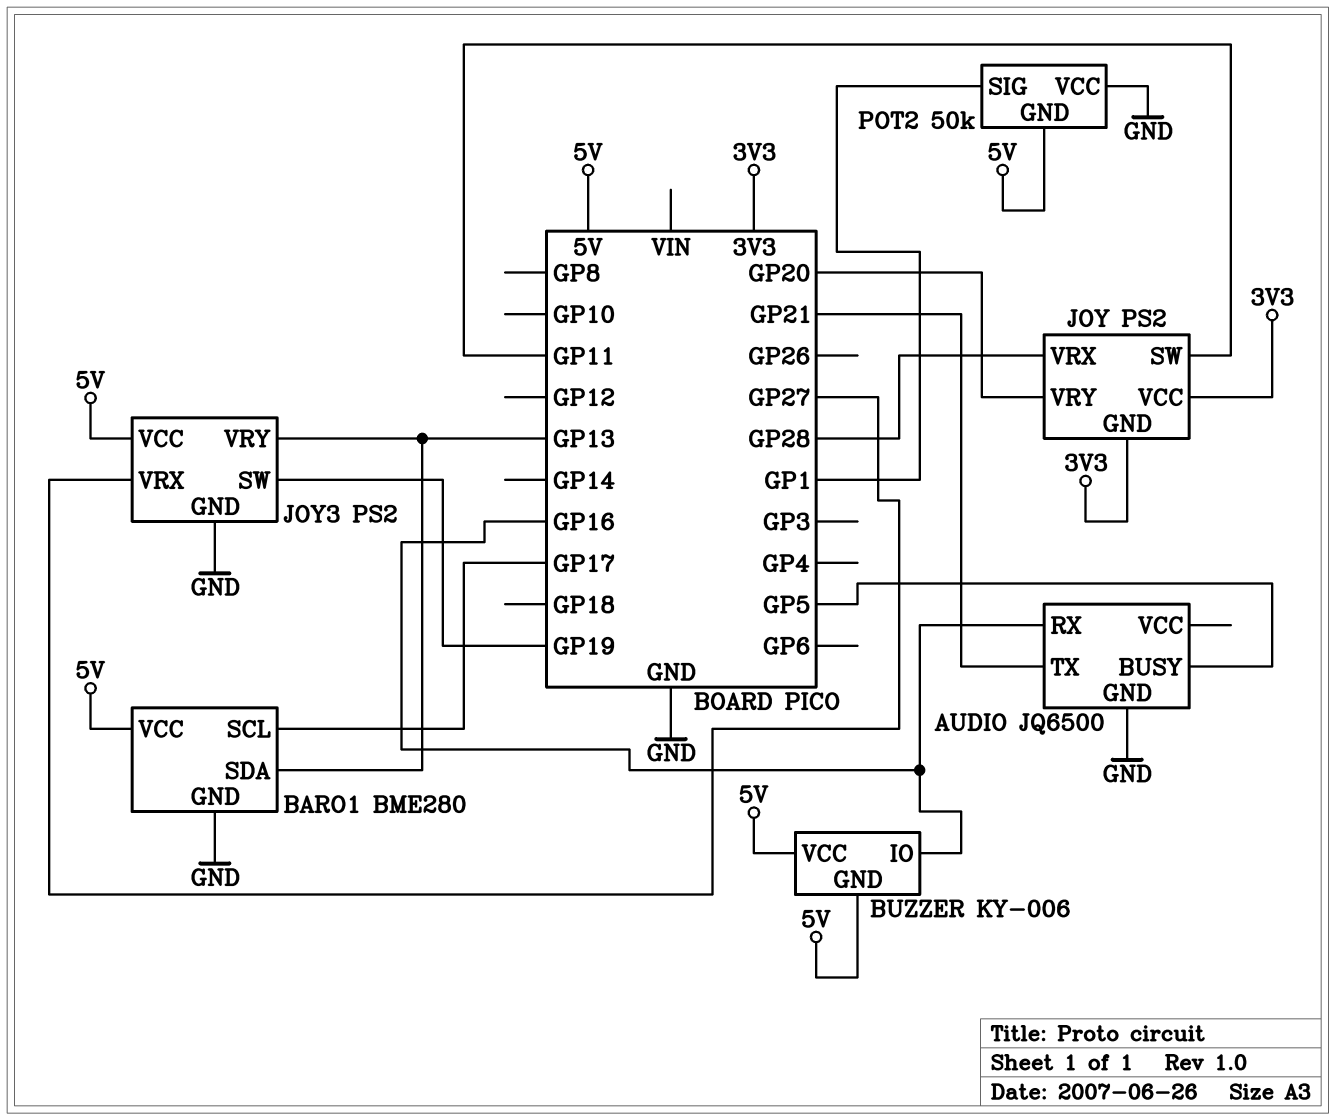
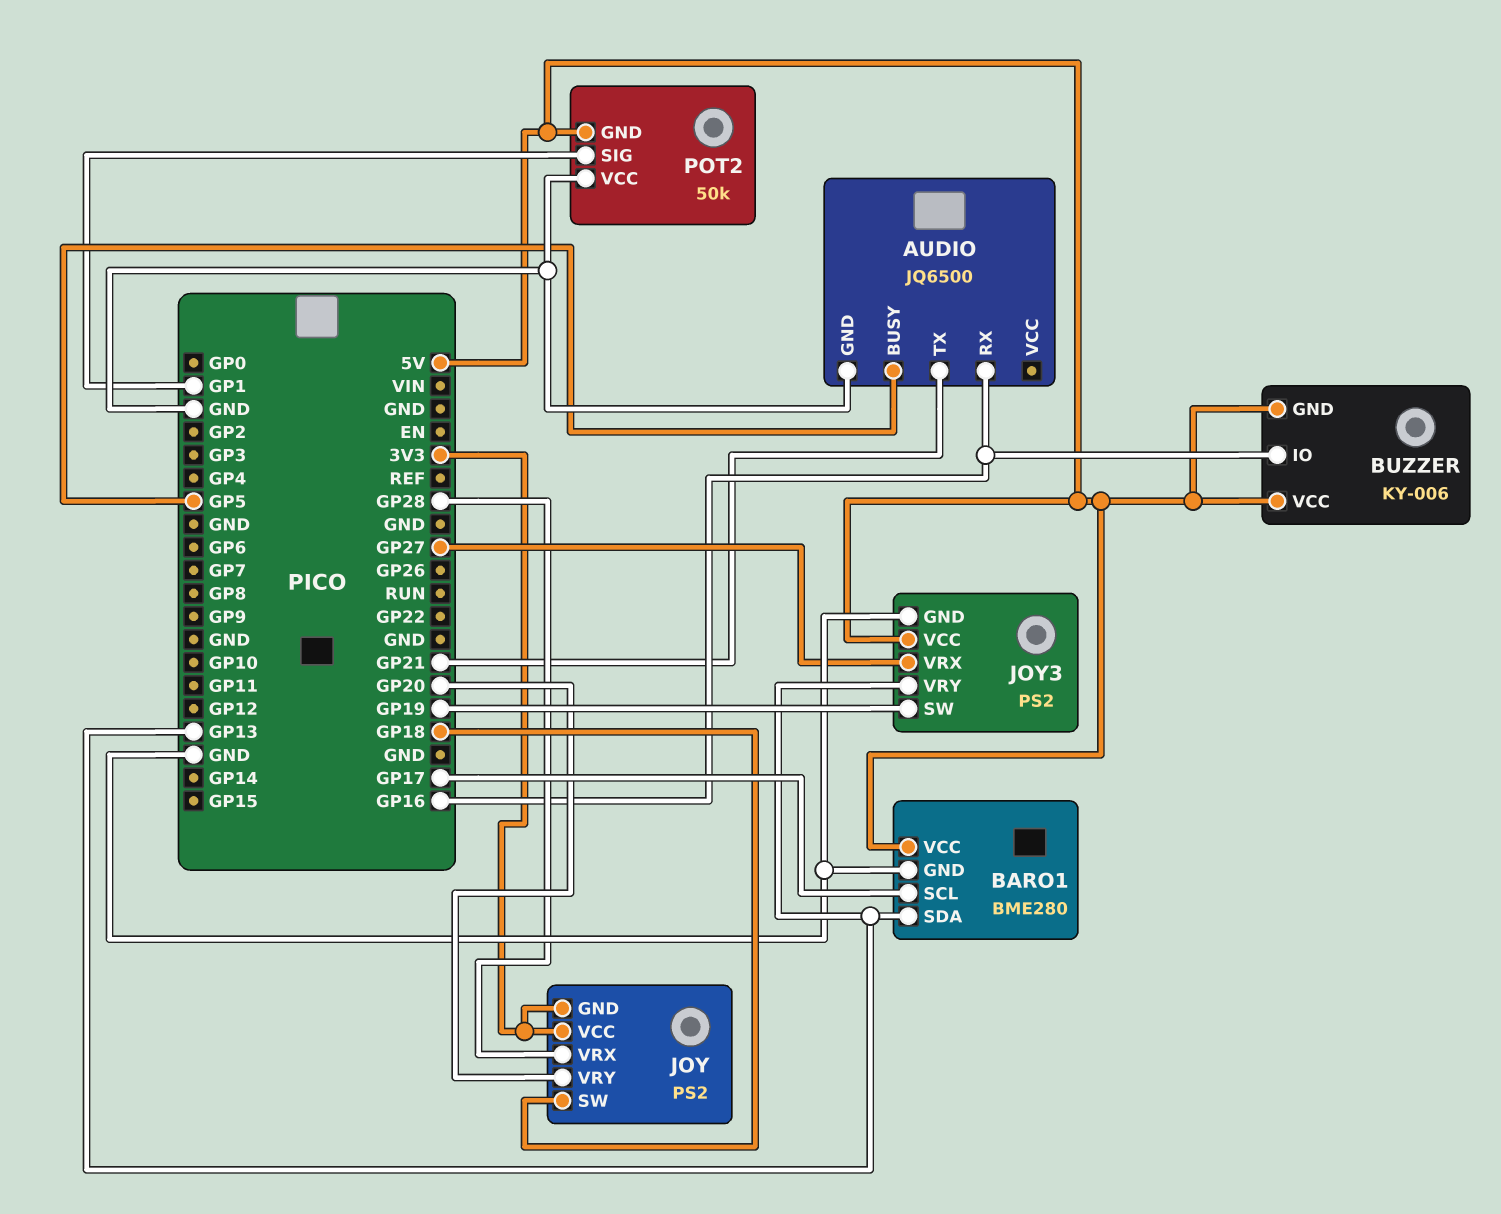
JOY pin SW: GP11 -> GP18

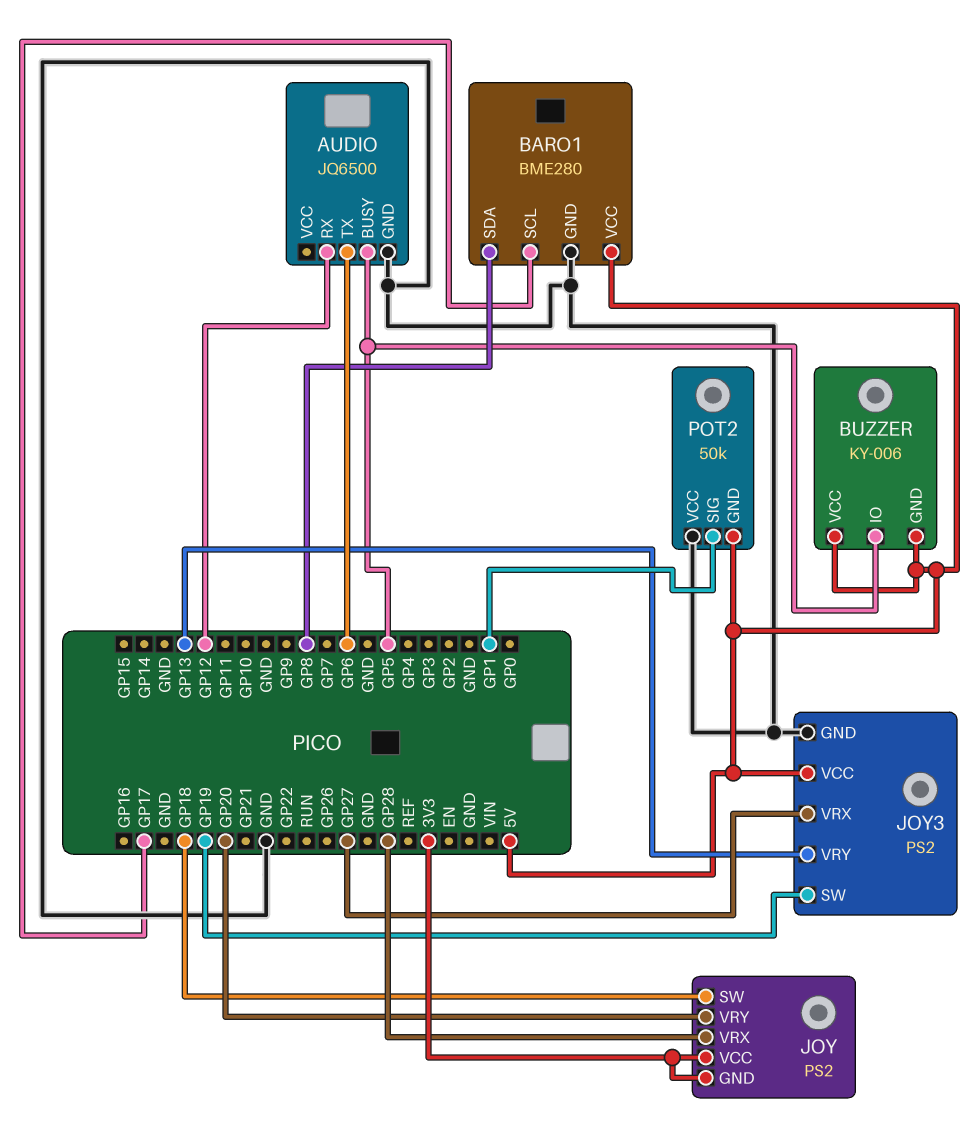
AUDIO pin RX: GP16 -> GP12
AUDIO pin TX: GP21 -> GP6
BARO1 pin SDA: GP13 -> GP8
BUZZER pin IO: GP16 -> GP5

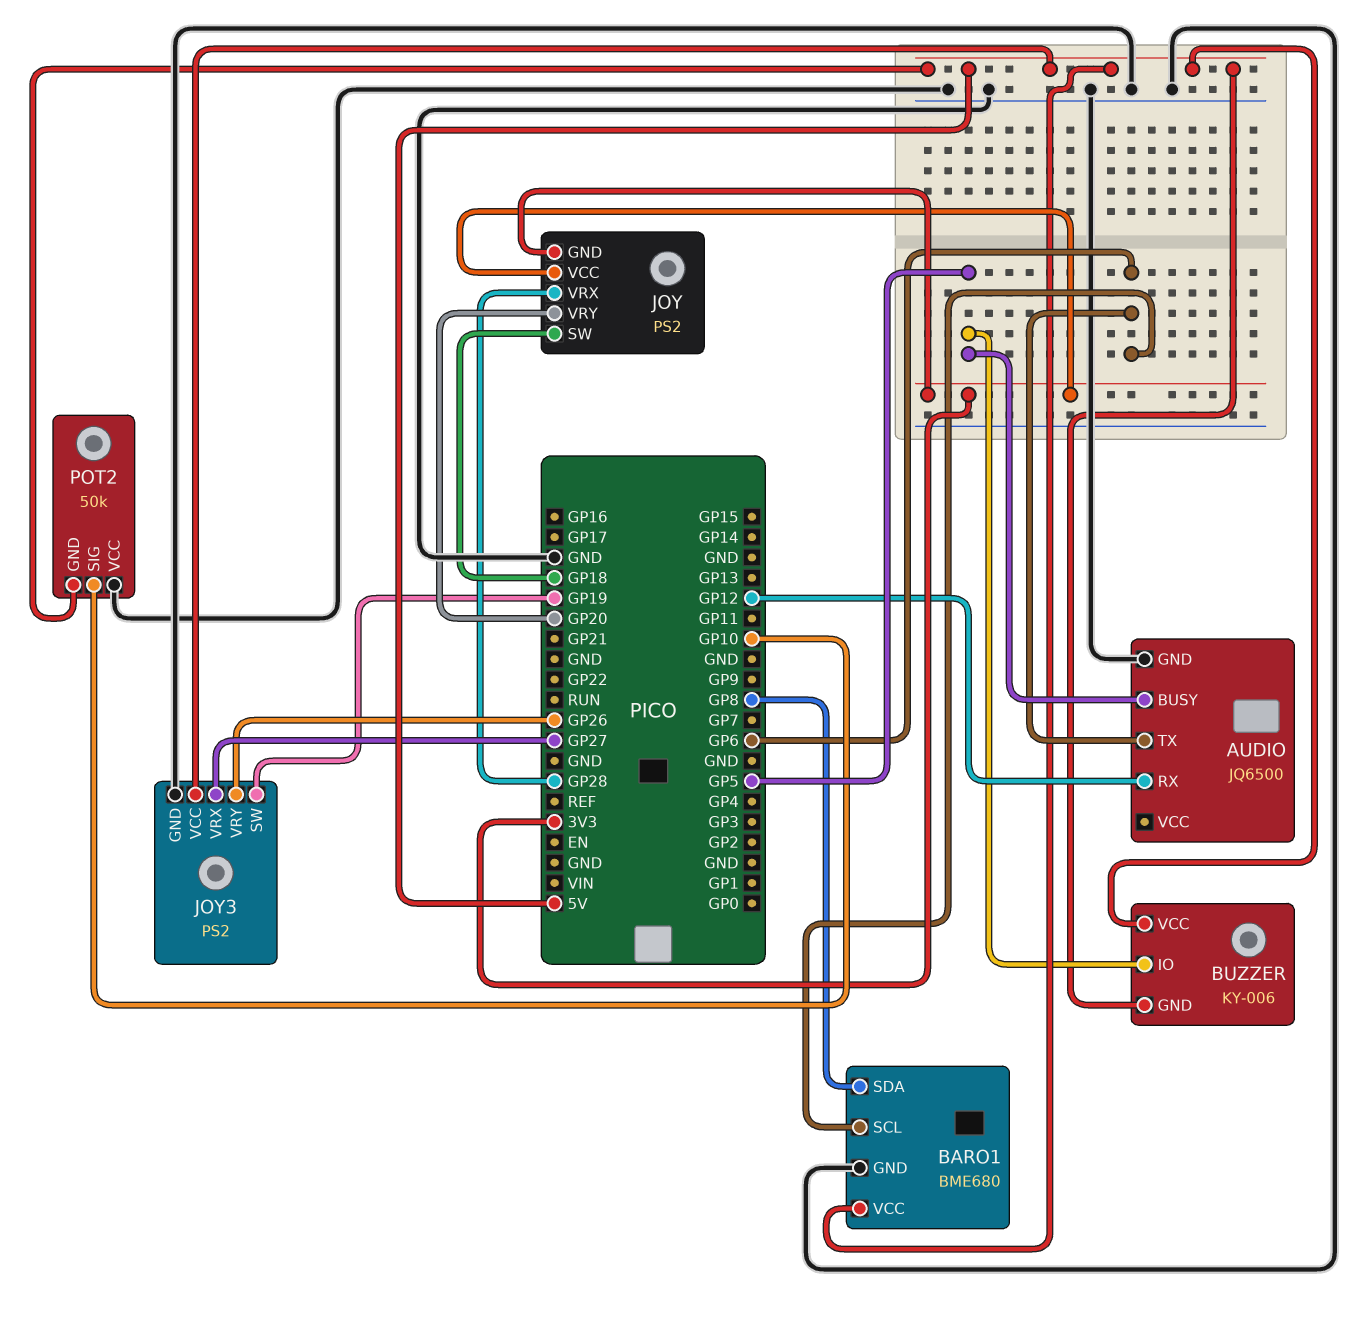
BARO1: BME280 -> BME680
BARO1 pin SCL: GP17 -> GP6
JOY3 pin VRY: GP13 -> GP26
POT2 pin SIG: GP1 -> GP10

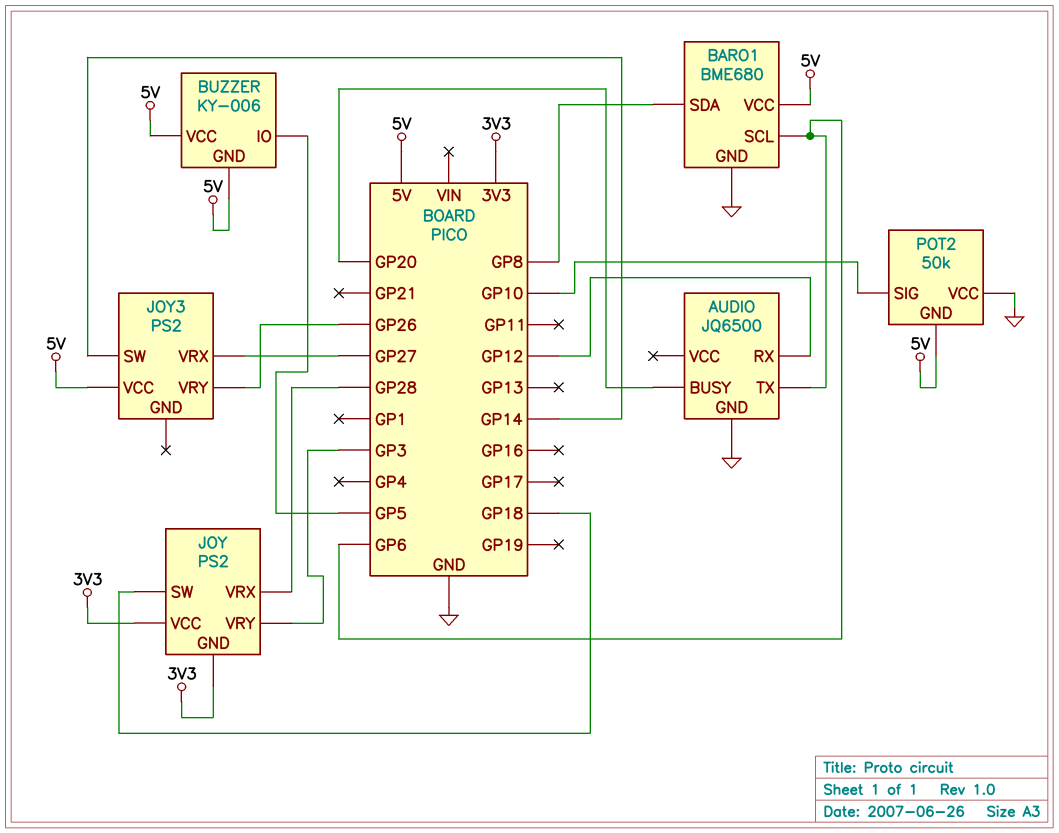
AUDIO pin BUSY: GP5 -> GP20
JOY pin VRY: GP20 -> GP3
JOY3 pin GND: GND -> none
JOY3 pin SW: GP19 -> GP14

